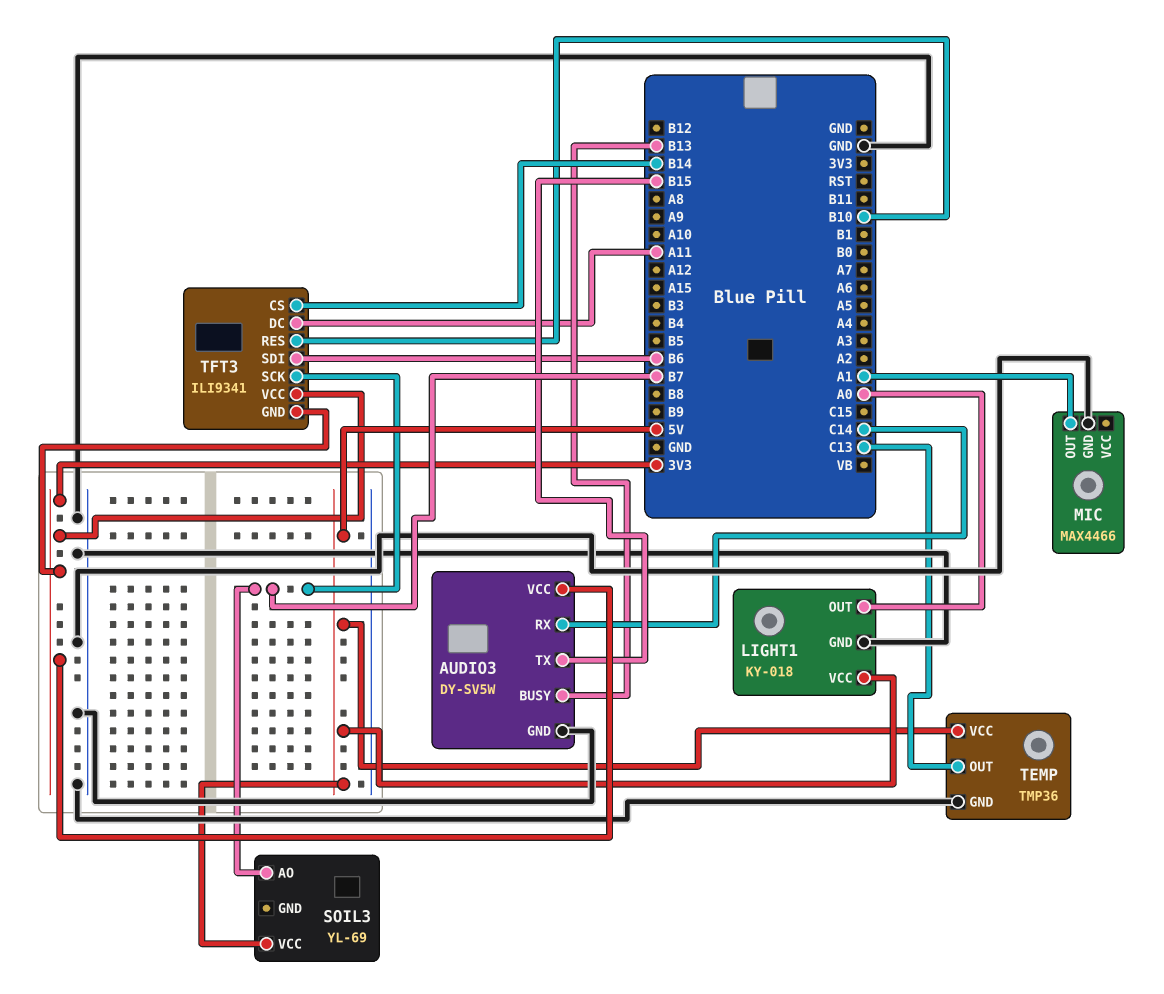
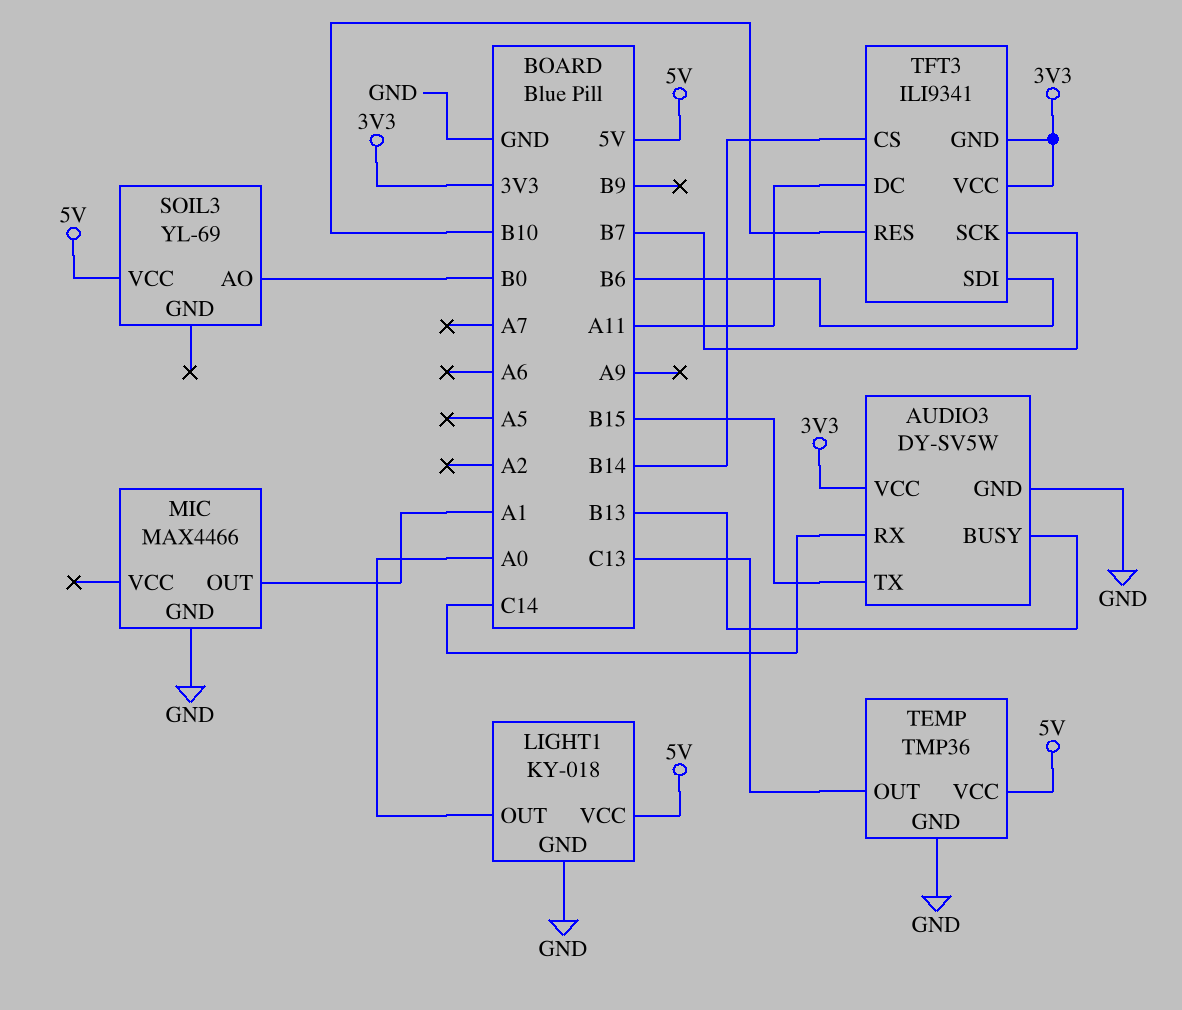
SOIL3 pin AO: B7 -> B0

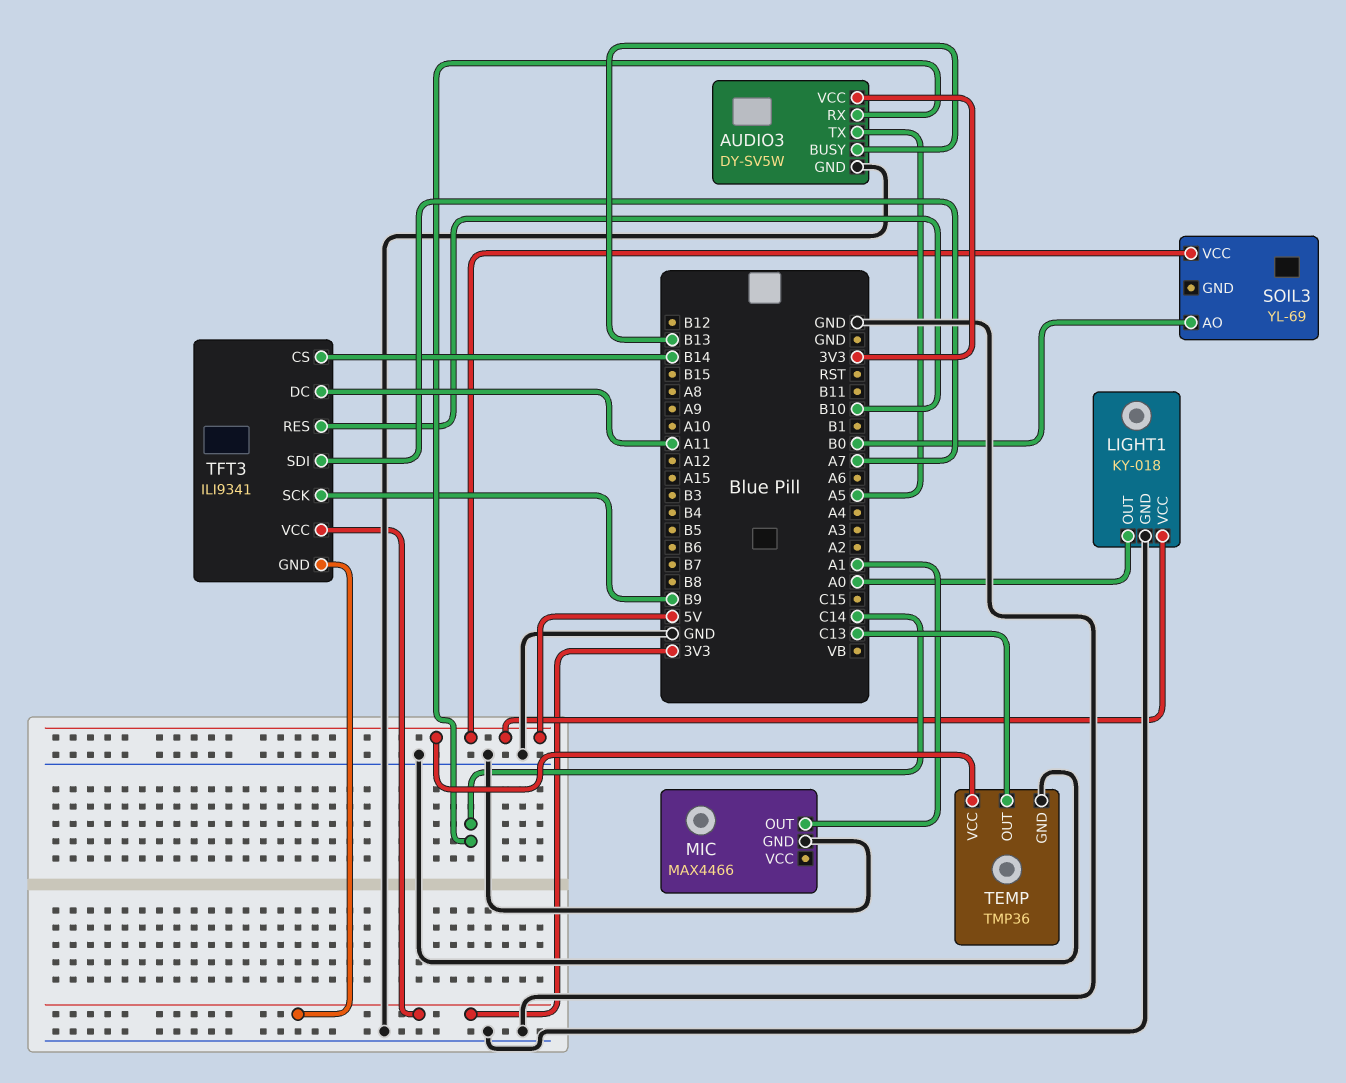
AUDIO3 pin TX: B15 -> A5
TFT3 pin SCK: B7 -> B9
TFT3 pin SDI: B6 -> A7

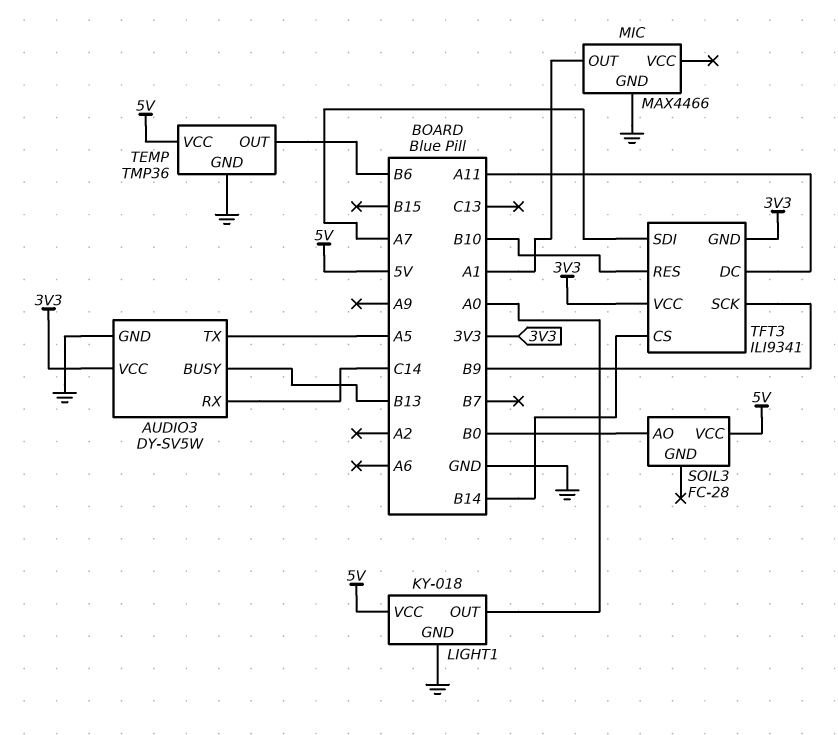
SOIL3: YL-69 -> FC-28
TEMP pin OUT: C13 -> B6

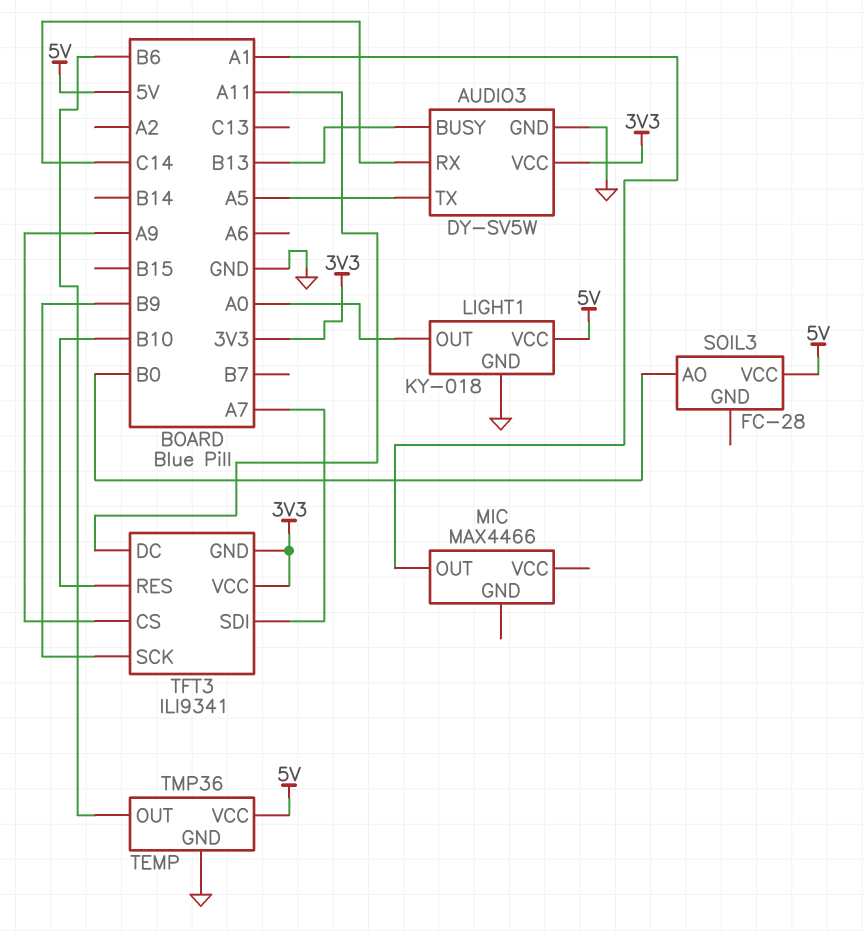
MIC pin GND: GND -> none
TFT3 pin CS: B14 -> A9

